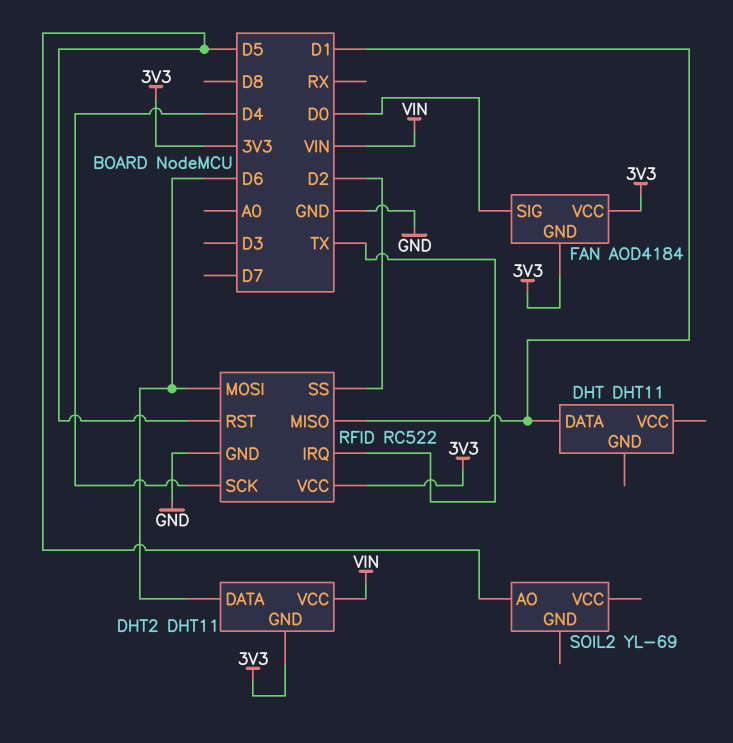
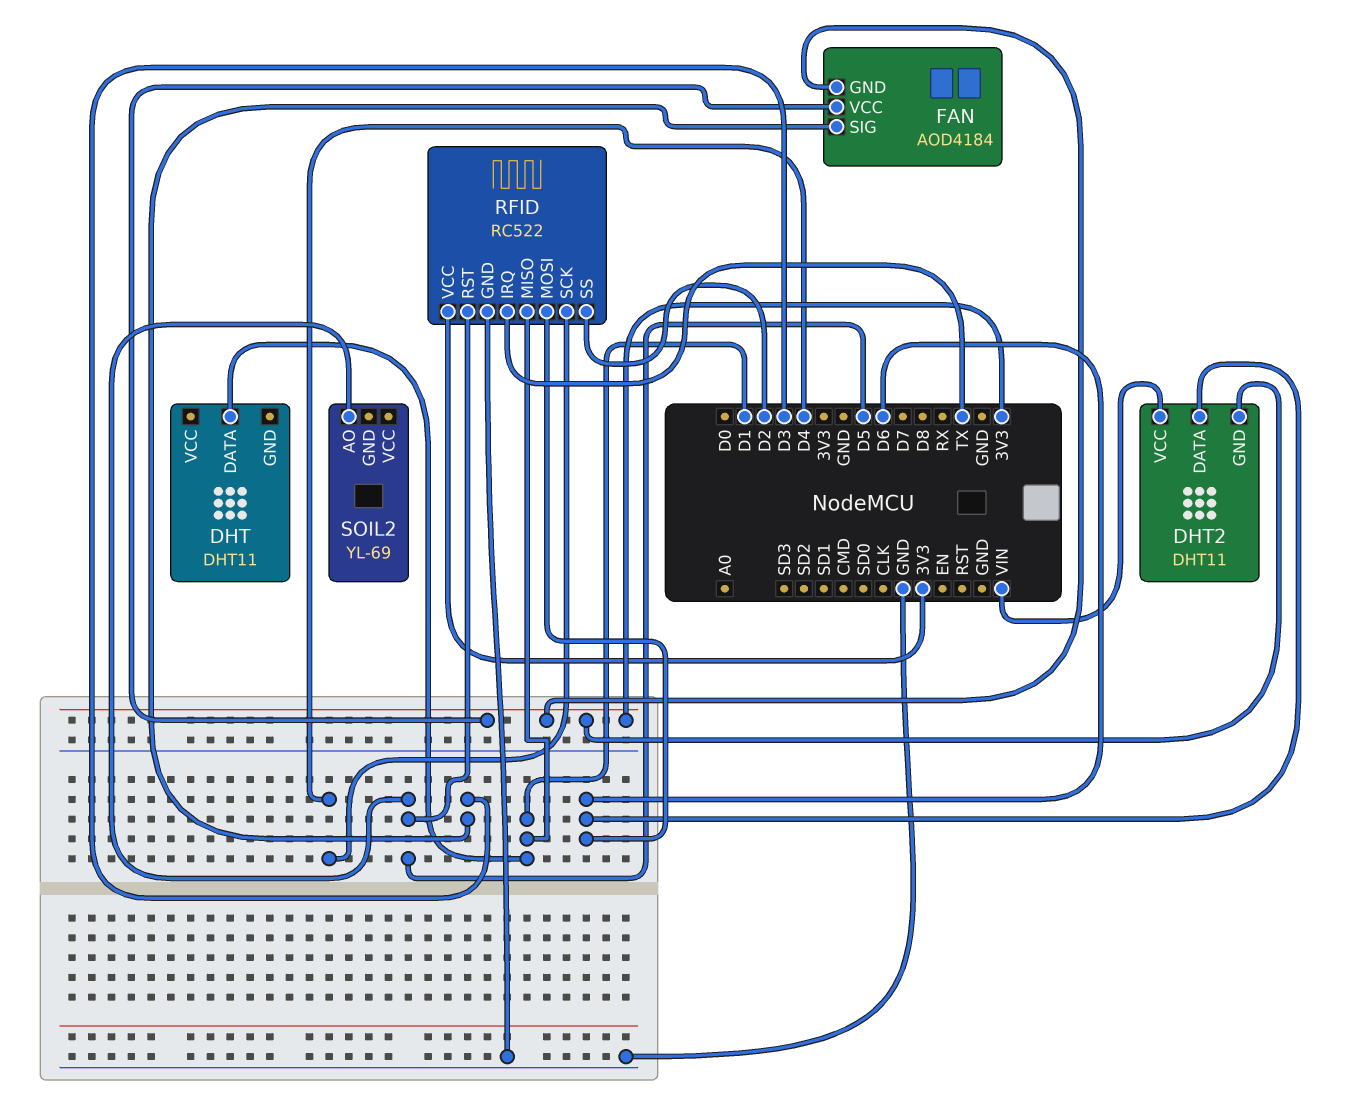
FAN pin SIG: D0 -> D3

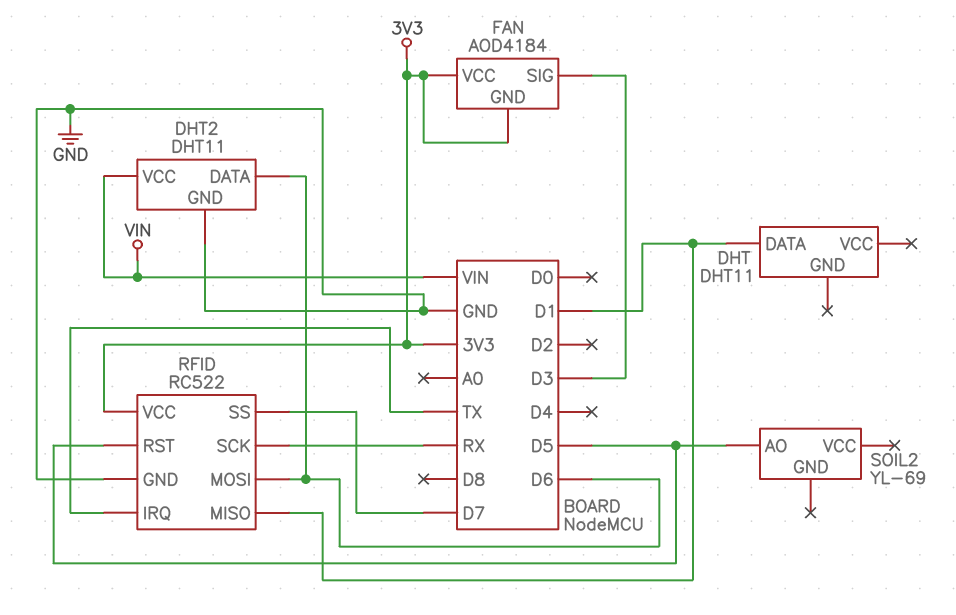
DHT2 pin GND: 3V3 -> GND
RFID pin SCK: D4 -> RX
RFID pin SS: D2 -> D7

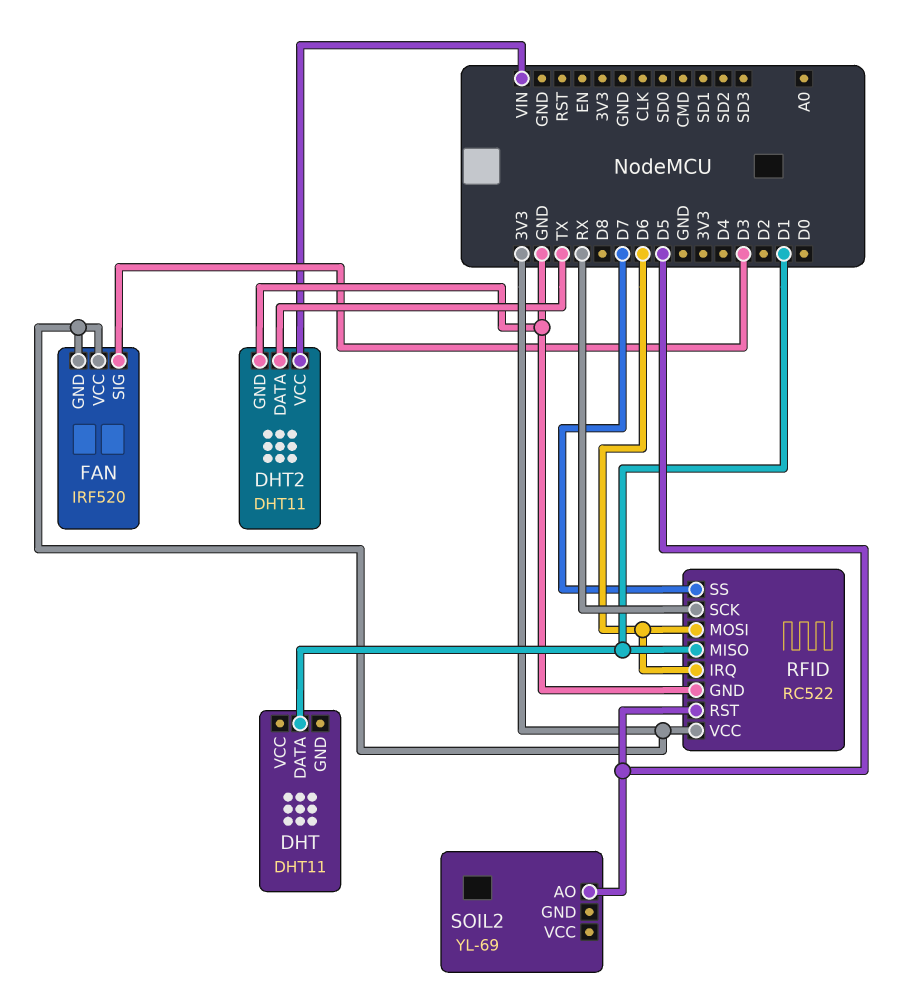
DHT2 pin DATA: D6 -> TX
FAN: AOD4184 -> IRF520
RFID pin IRQ: TX -> D6

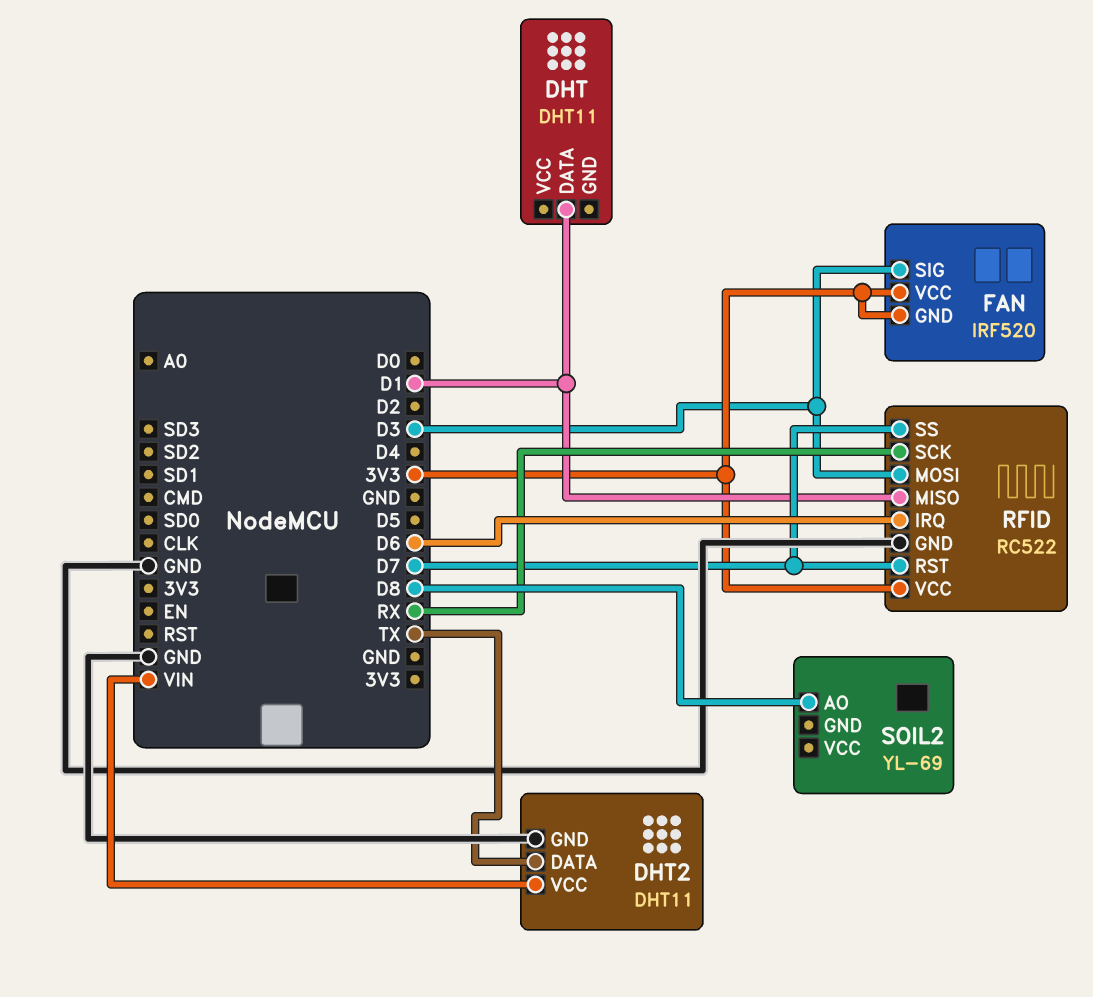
RFID pin MOSI: D6 -> D3
RFID pin RST: D5 -> D7
SOIL2 pin AO: D5 -> D8

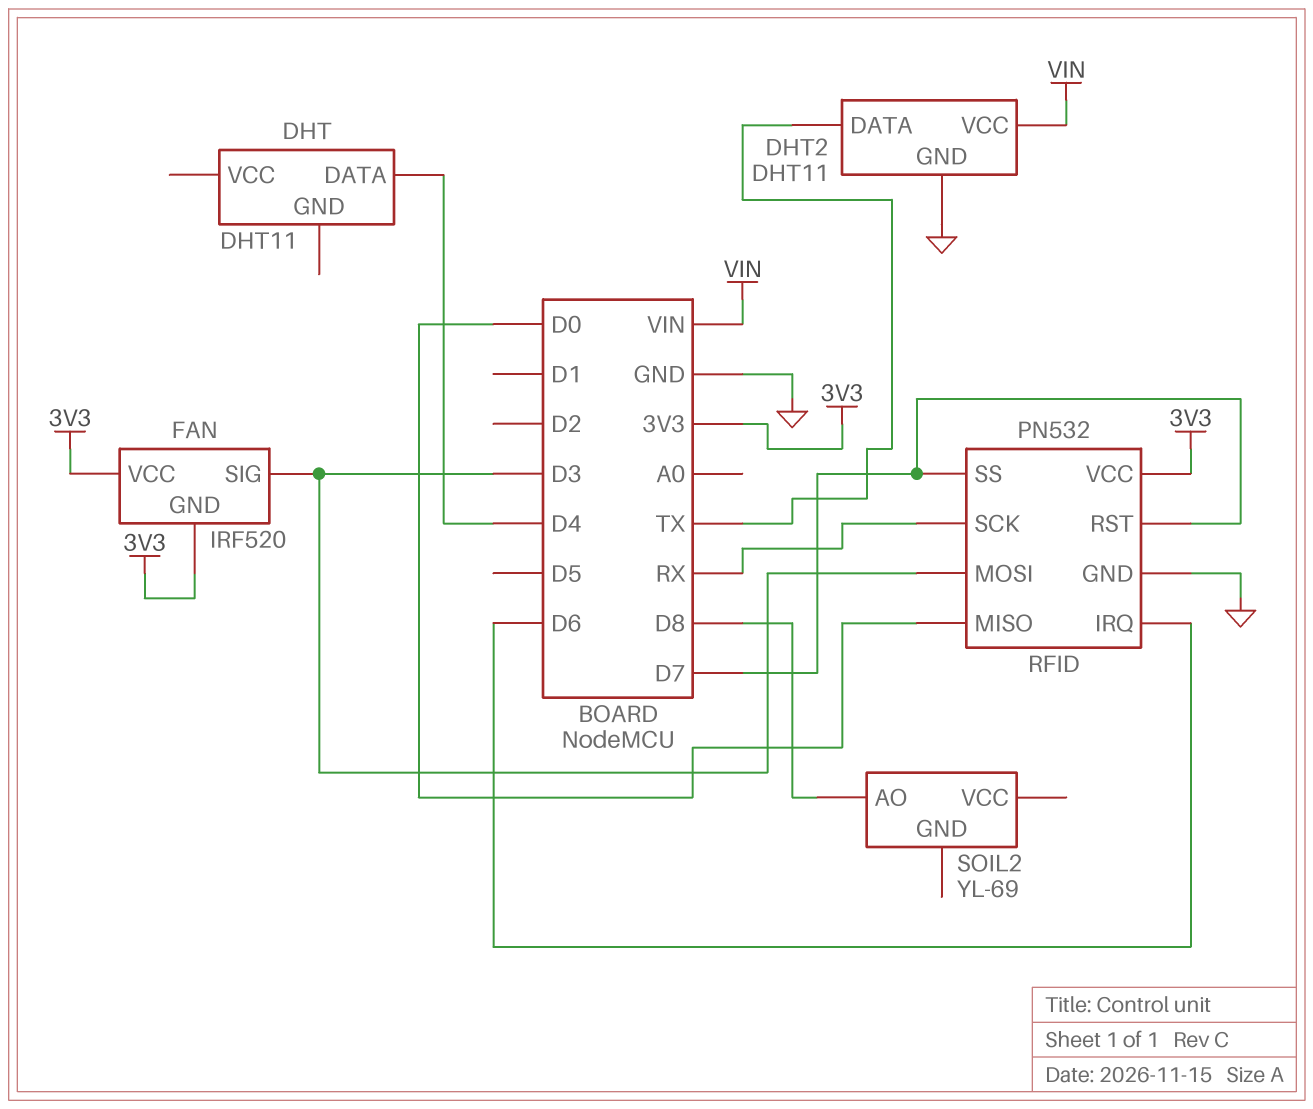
DHT pin DATA: D1 -> D4
RFID: RC522 -> PN532
RFID pin MISO: D1 -> D0

